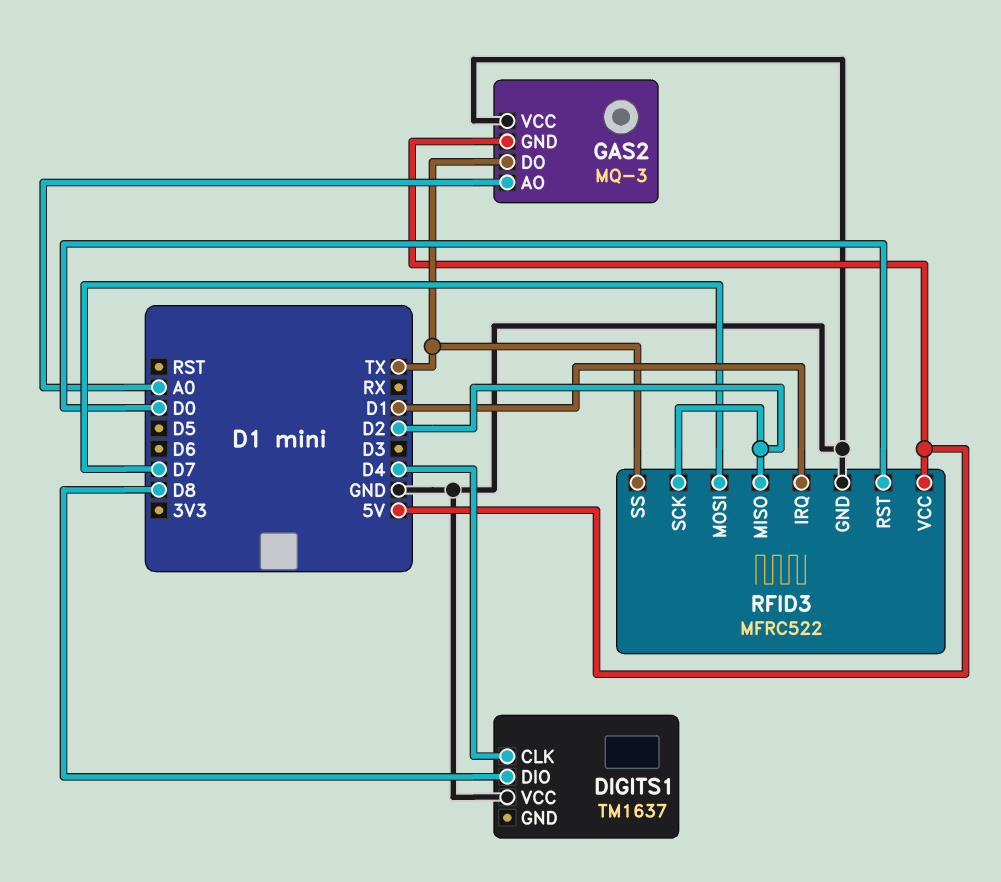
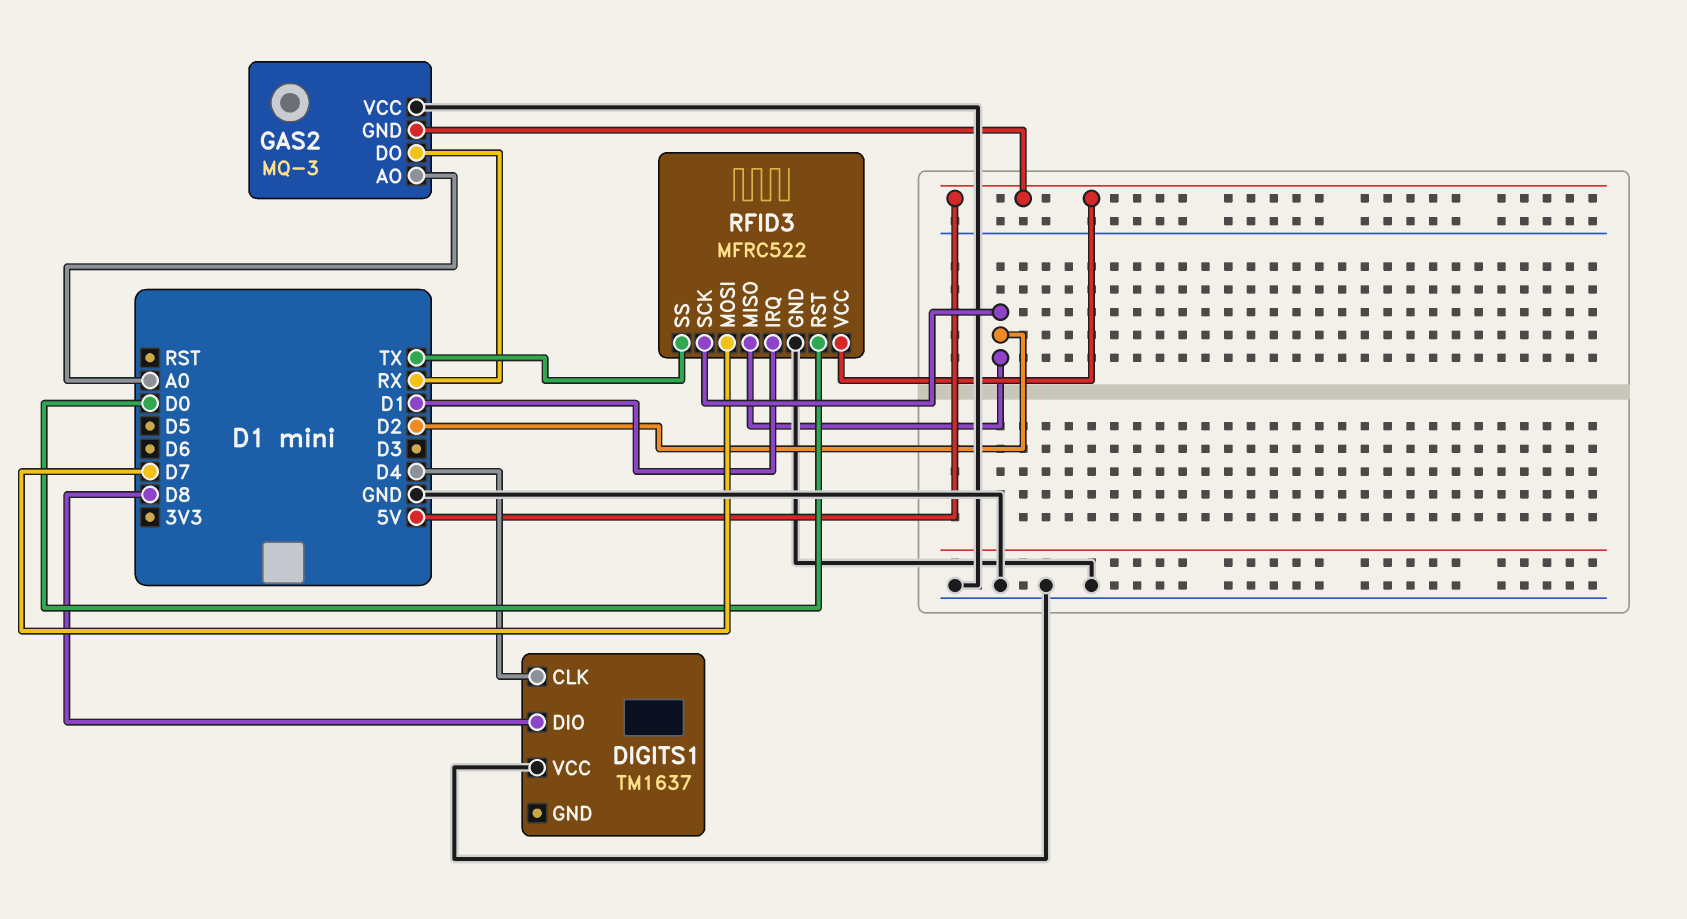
GAS2 pin DO: TX -> RX

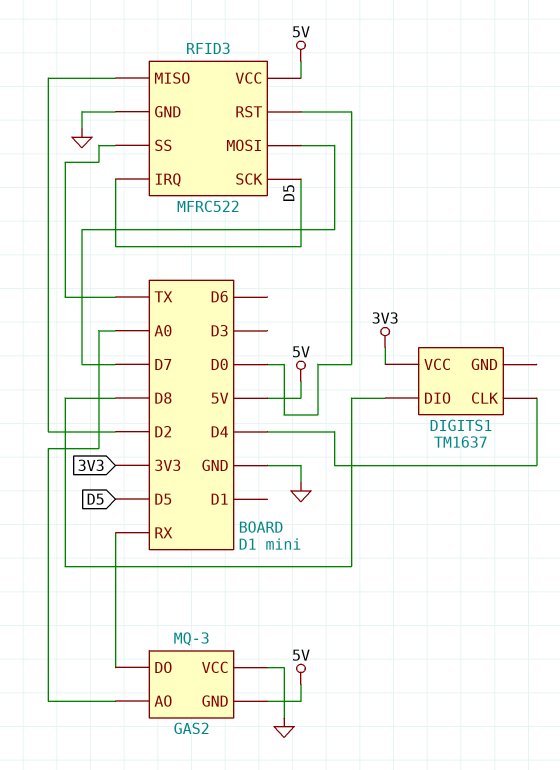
DIGITS1 pin VCC: GND -> 3V3
RFID3 pin IRQ: D1 -> D5
RFID3 pin SCK: D2 -> D5

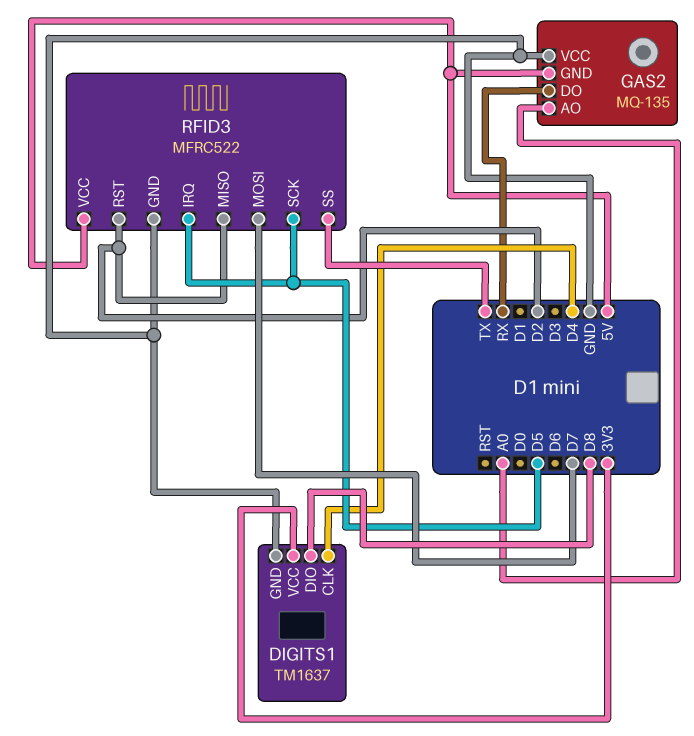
DIGITS1 pin GND: none -> GND
GAS2: MQ-3 -> MQ-135
RFID3 pin RST: D0 -> D2

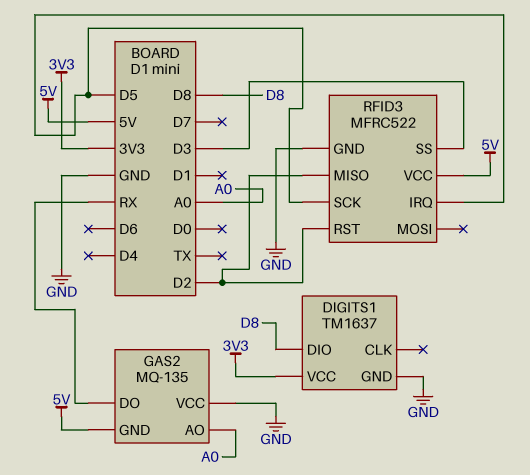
DIGITS1 pin CLK: D4 -> none
RFID3 pin MOSI: D7 -> none
RFID3 pin SS: TX -> D3

